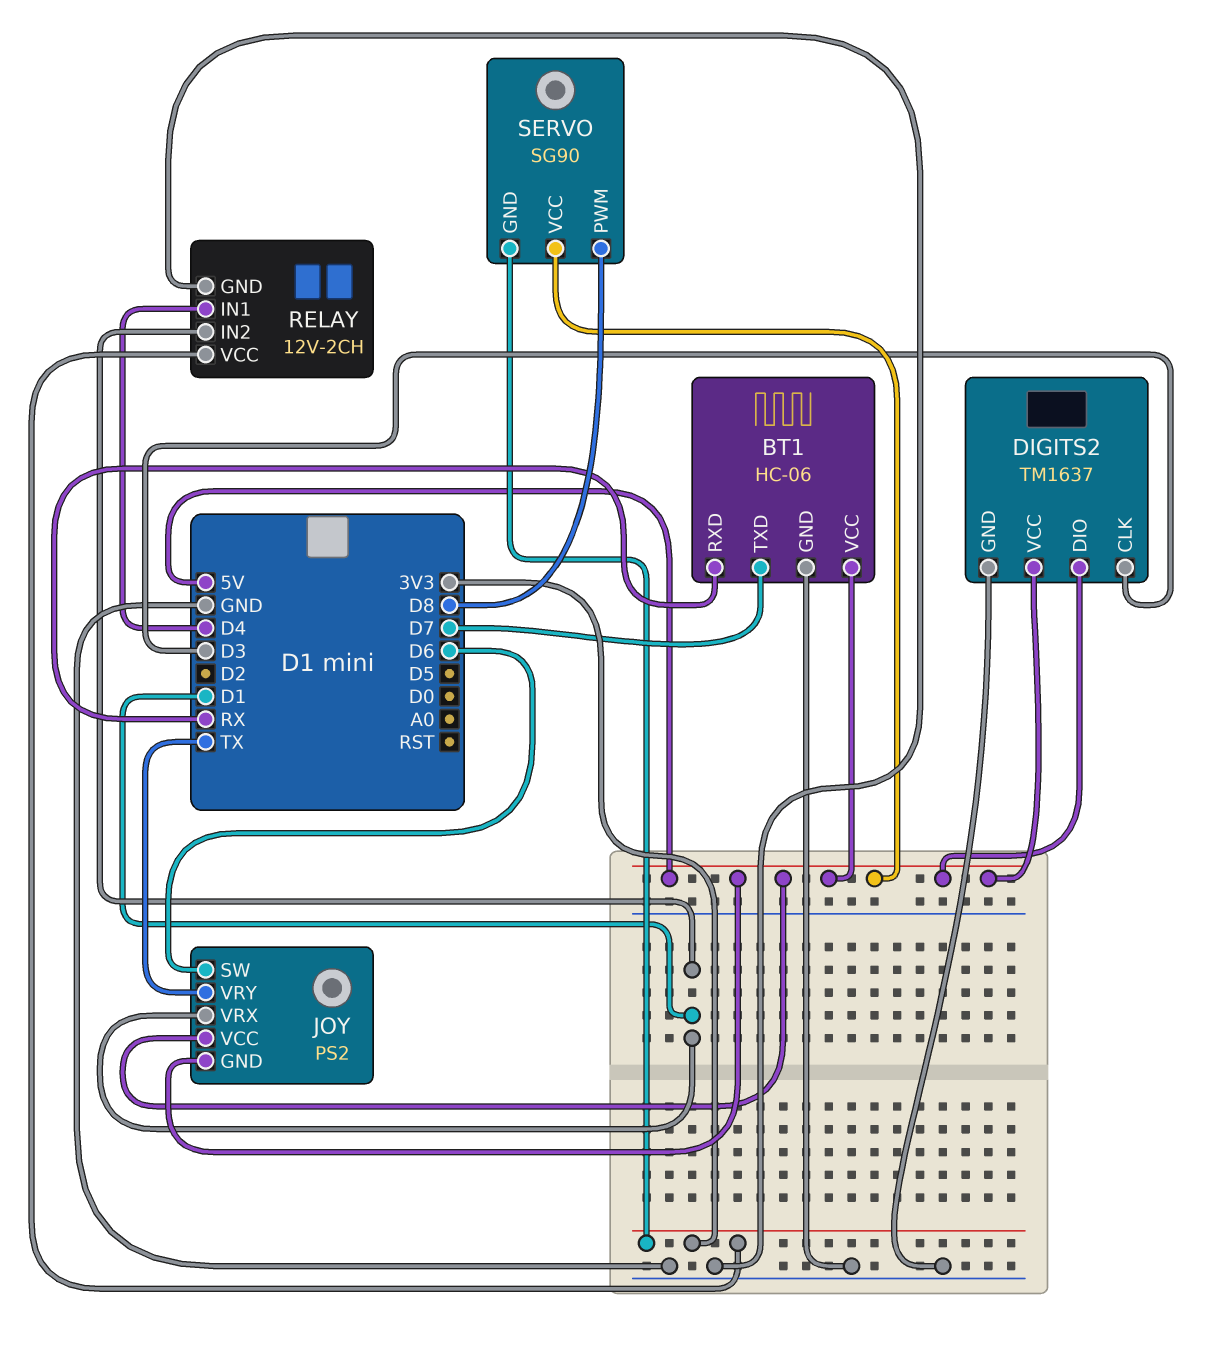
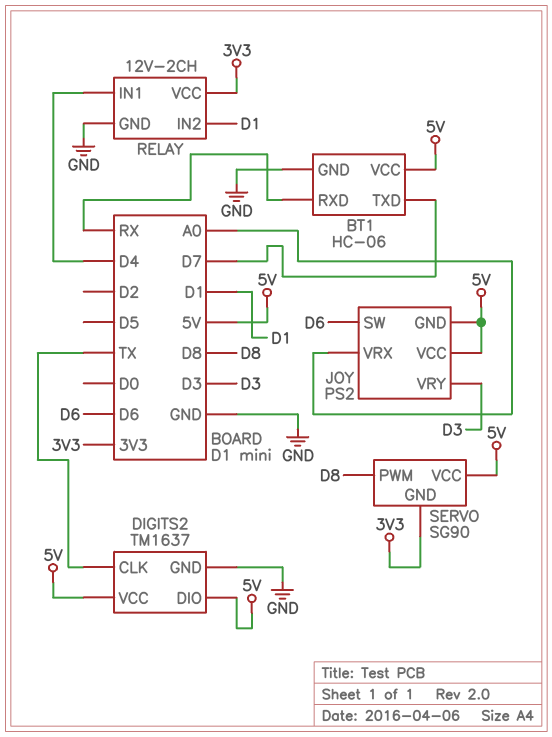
DIGITS2 pin CLK: D3 -> TX
JOY pin VRX: D1 -> A0
JOY pin VRY: TX -> D3

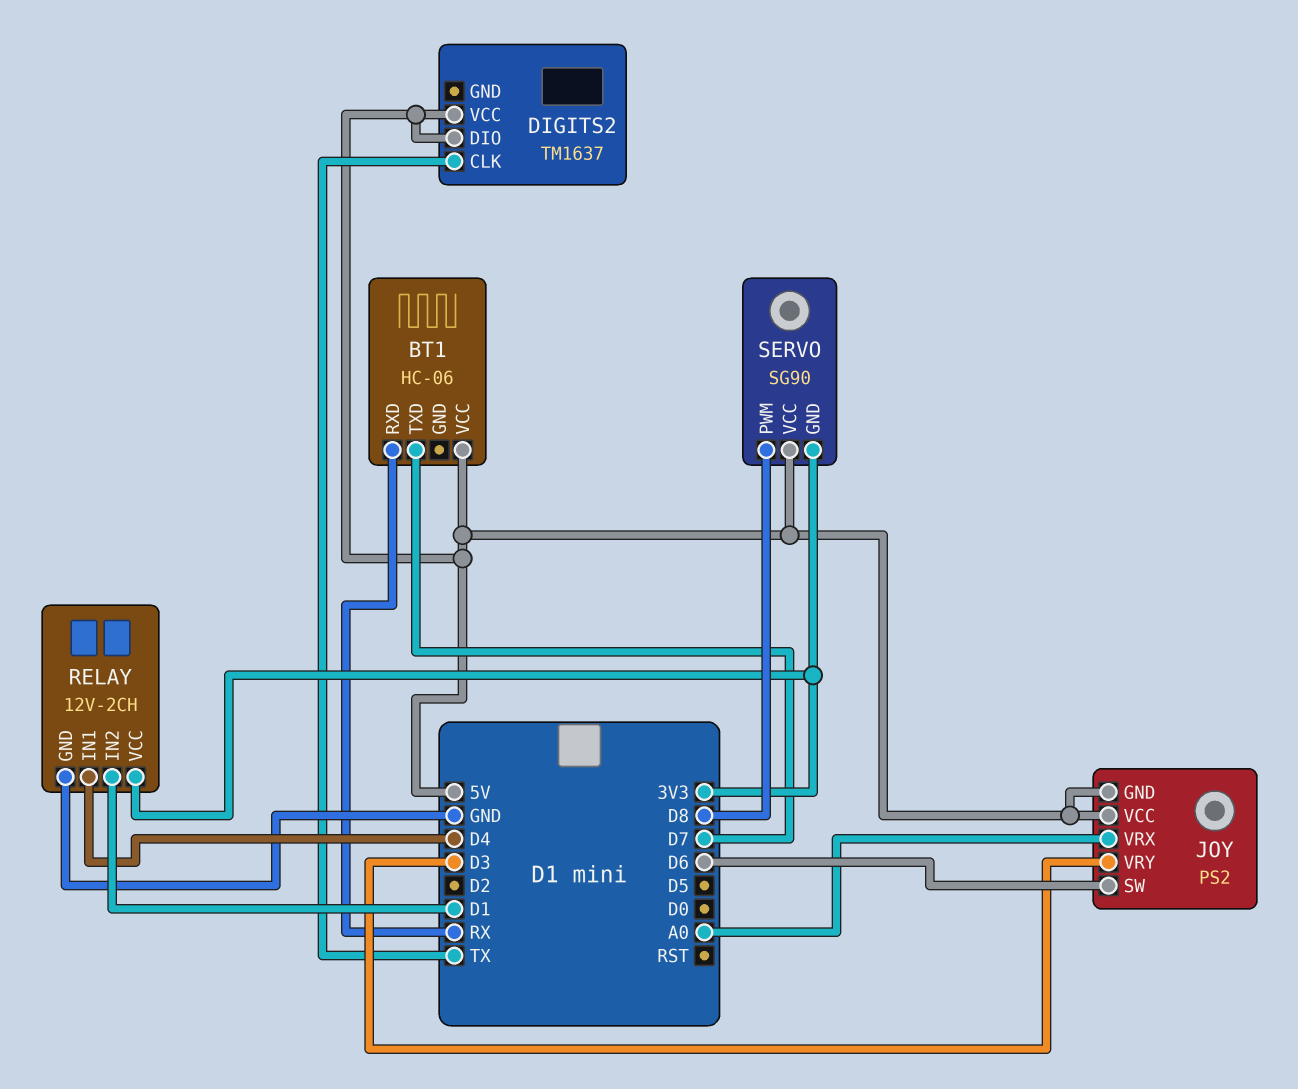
BT1 pin GND: GND -> none
DIGITS2 pin GND: GND -> none

